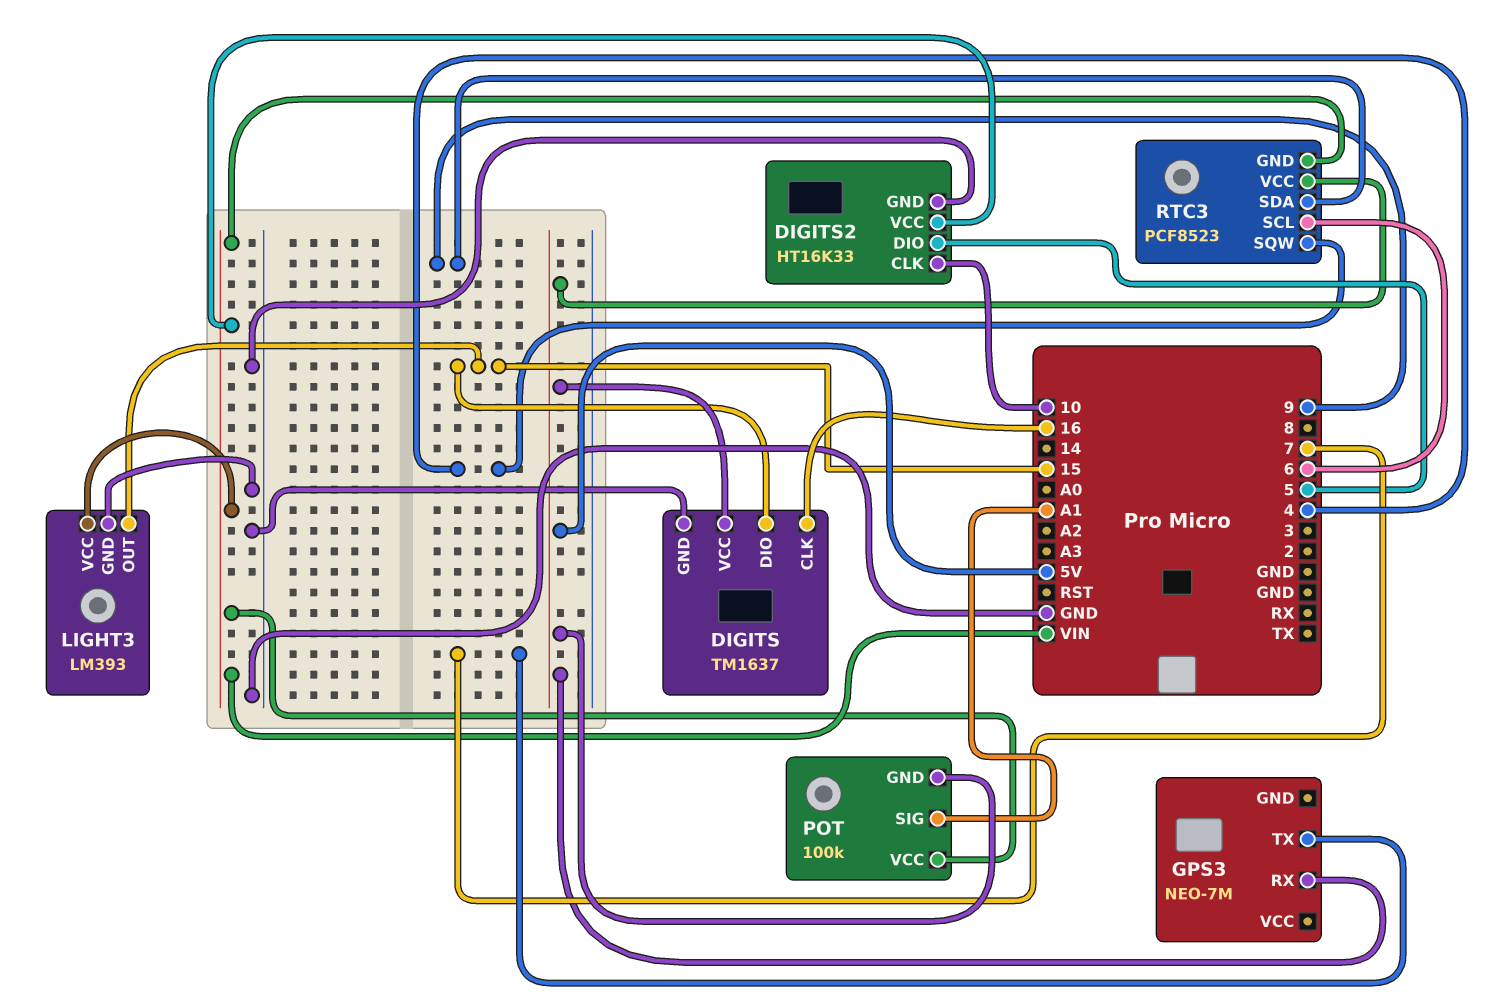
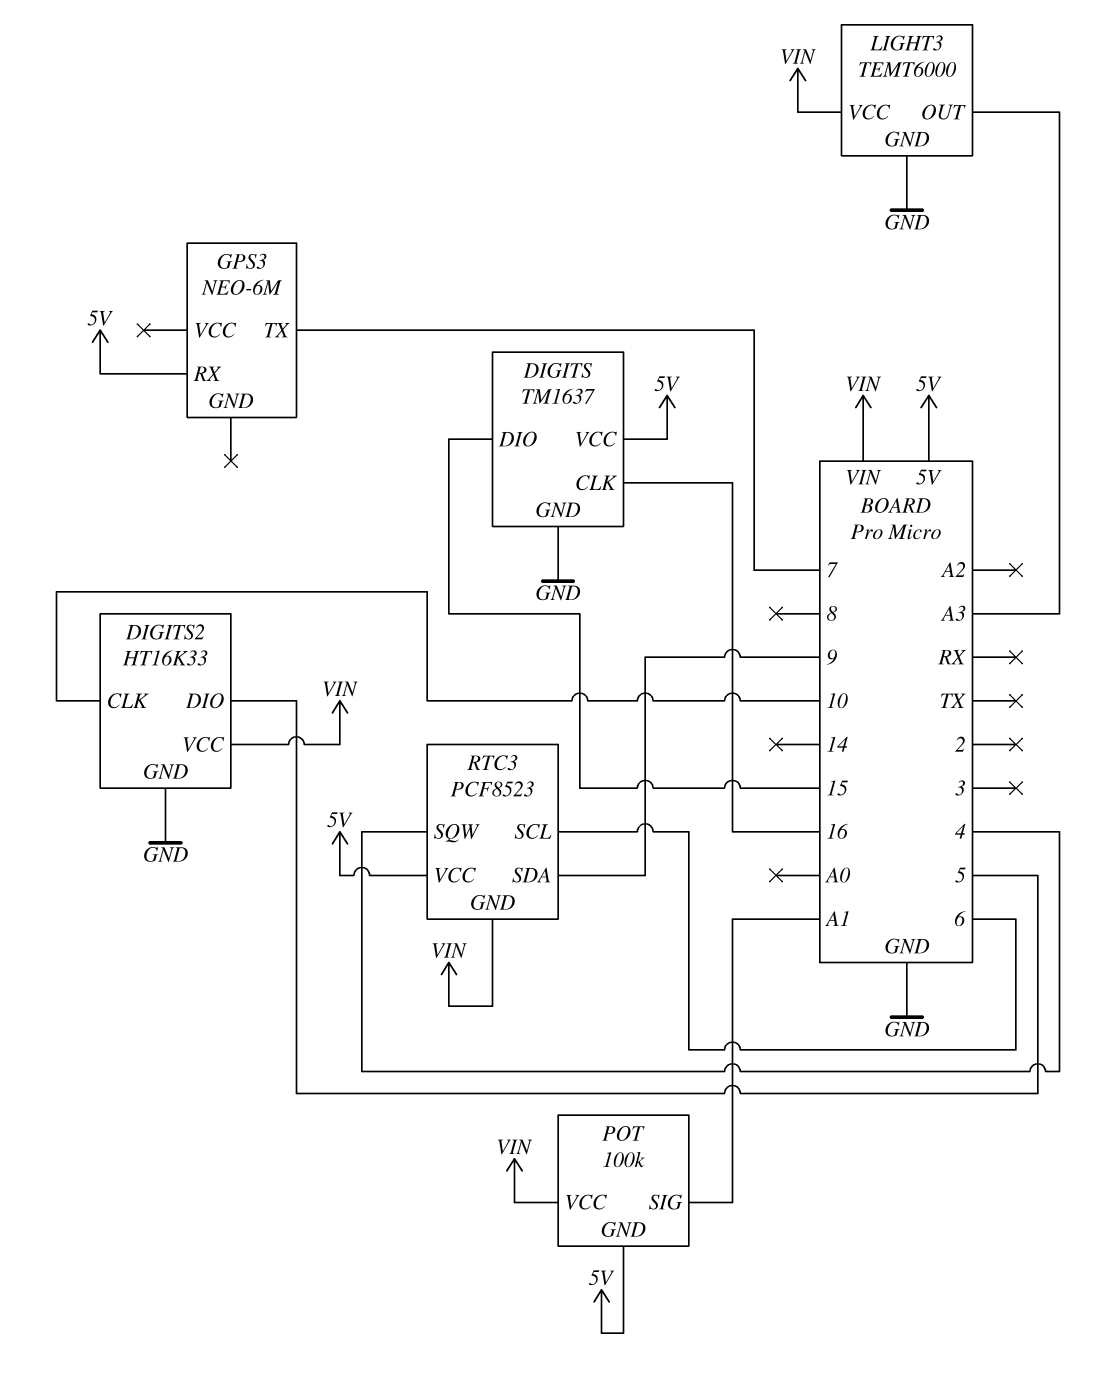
GPS3: NEO-7M -> NEO-6M
LIGHT3: LM393 -> TEMT6000
LIGHT3 pin OUT: 15 -> A3

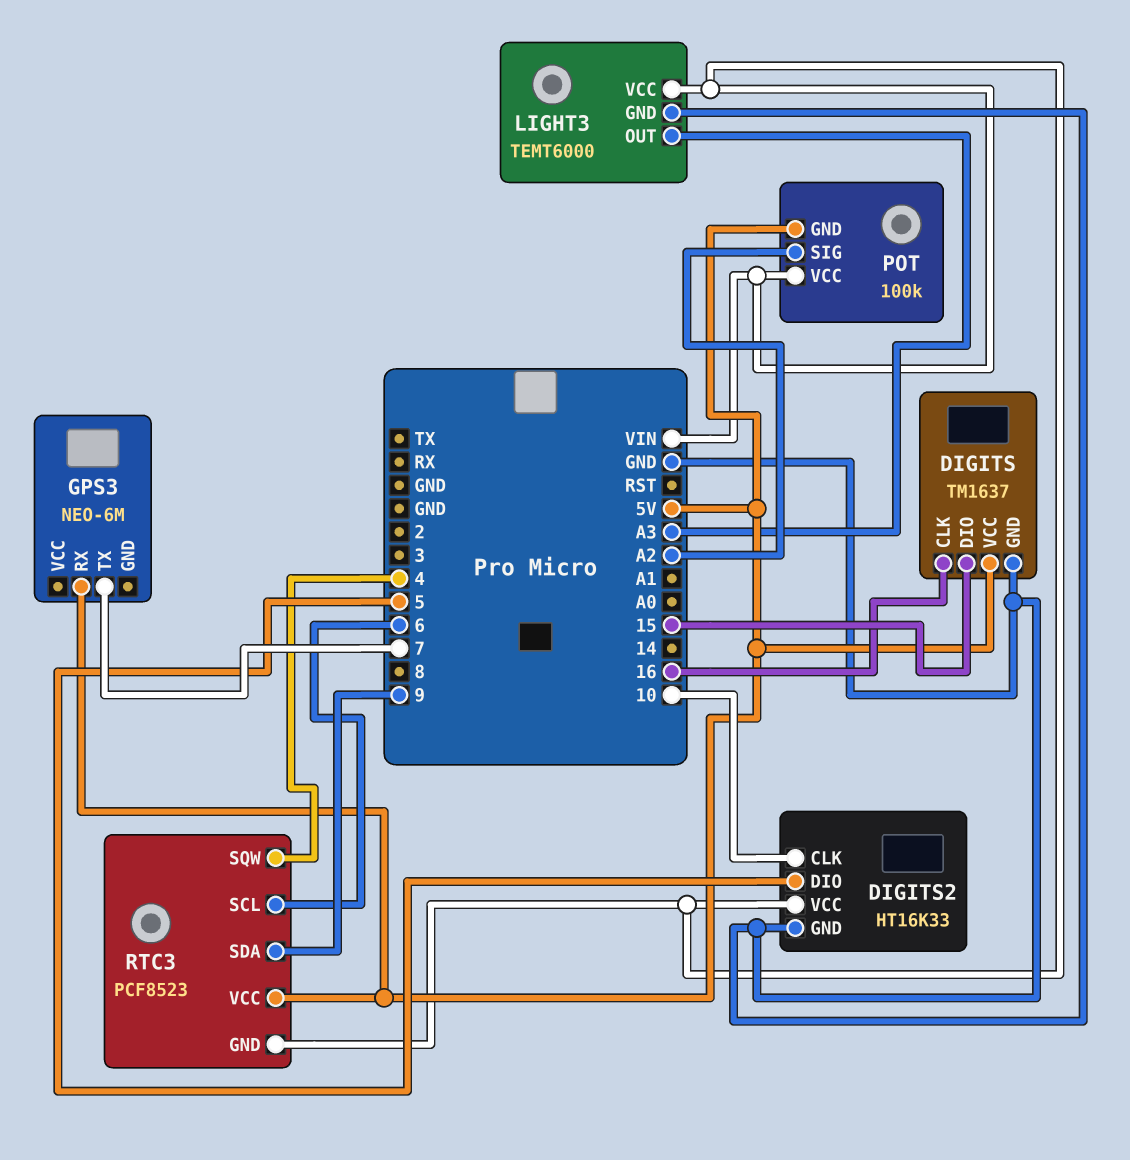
POT pin SIG: A1 -> A2

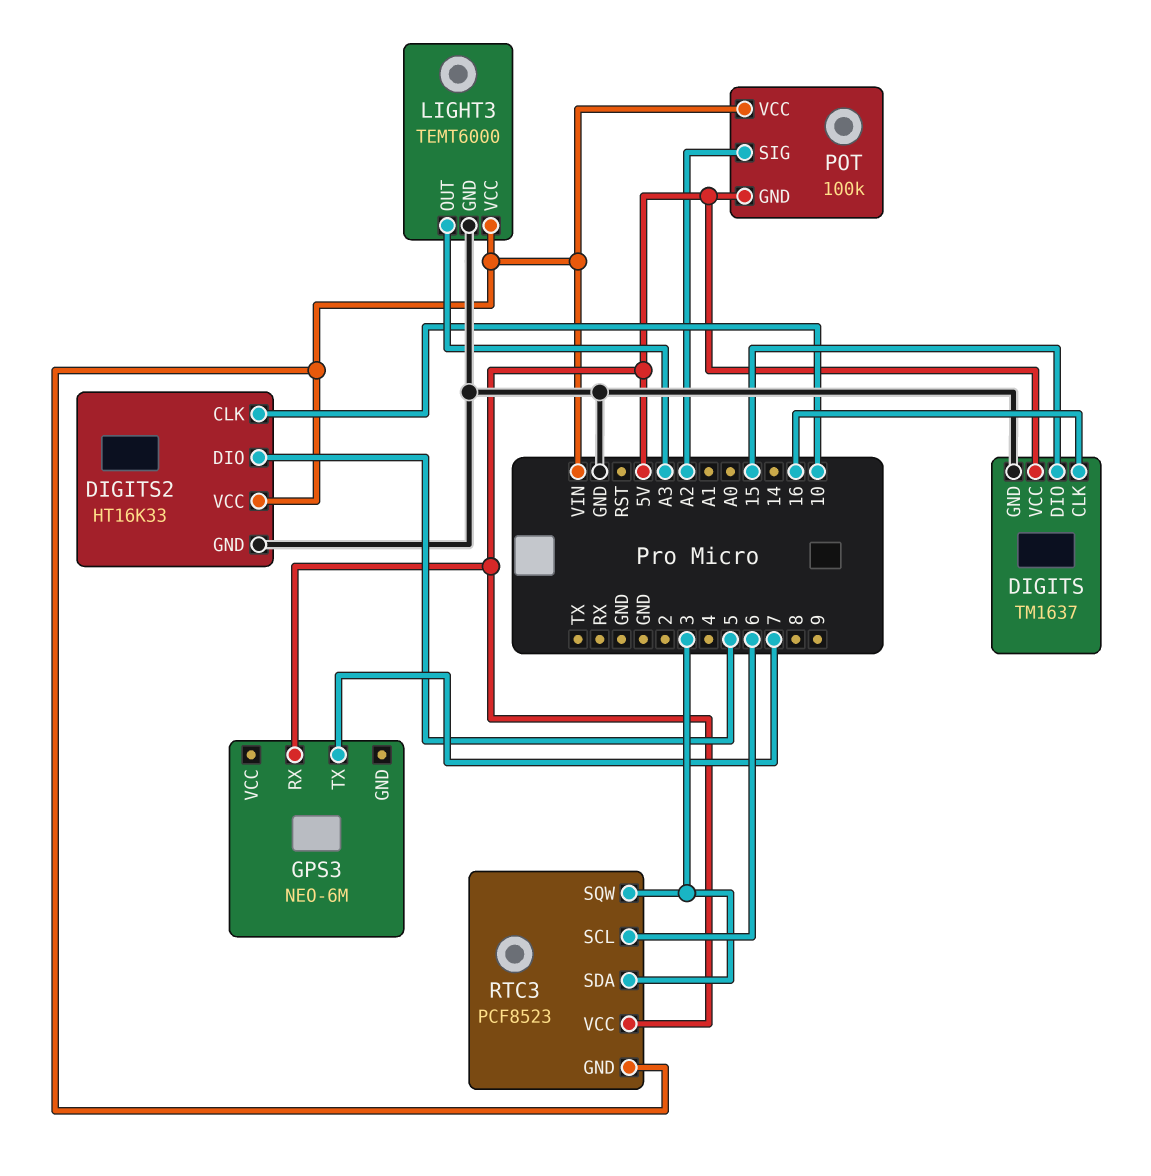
RTC3 pin SDA: 9 -> 3
RTC3 pin SQW: 4 -> 3

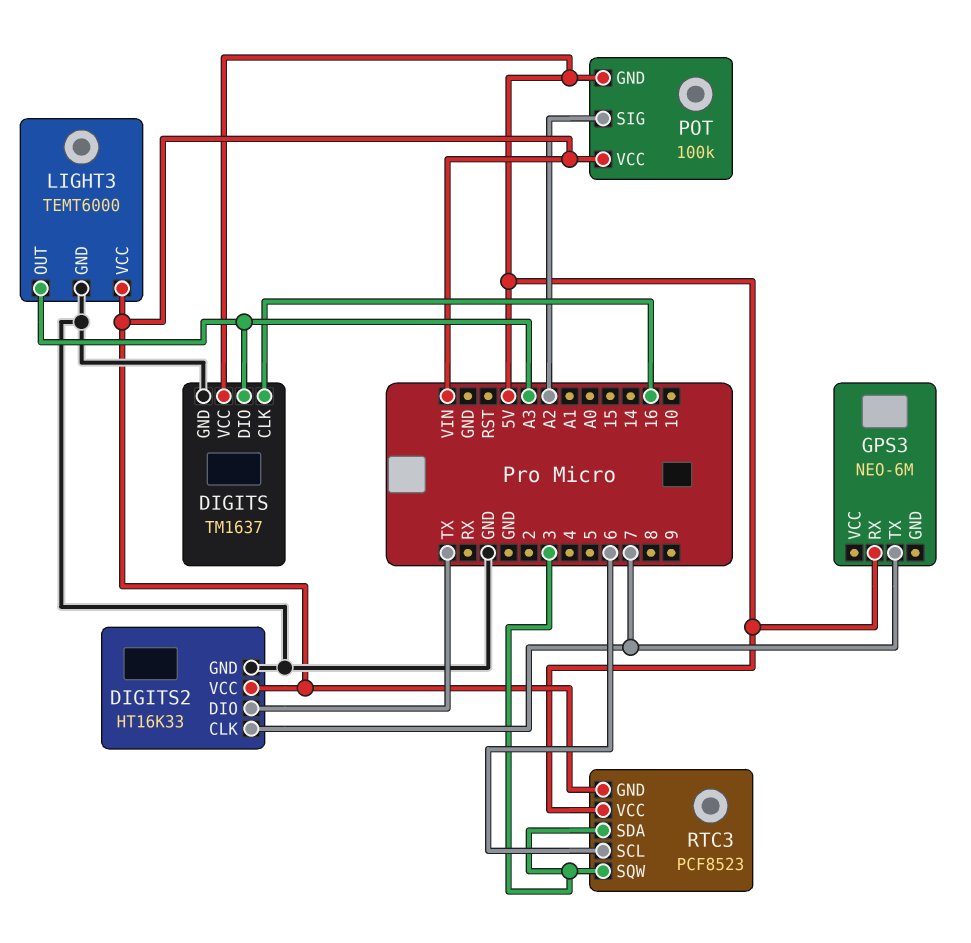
DIGITS pin DIO: 15 -> A3
DIGITS2 pin CLK: 10 -> 7
DIGITS2 pin DIO: 5 -> TX

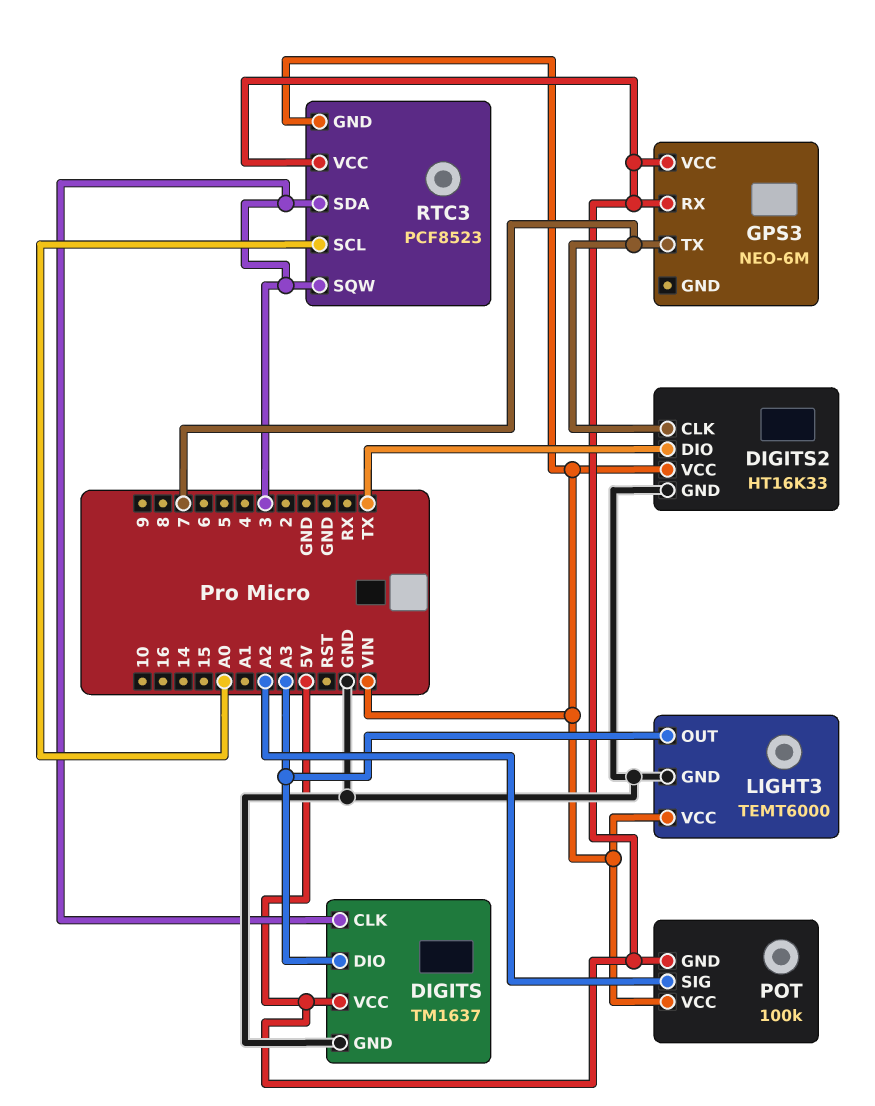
DIGITS pin CLK: 16 -> 3
GPS3 pin VCC: none -> 5V
RTC3 pin SCL: 6 -> A0

